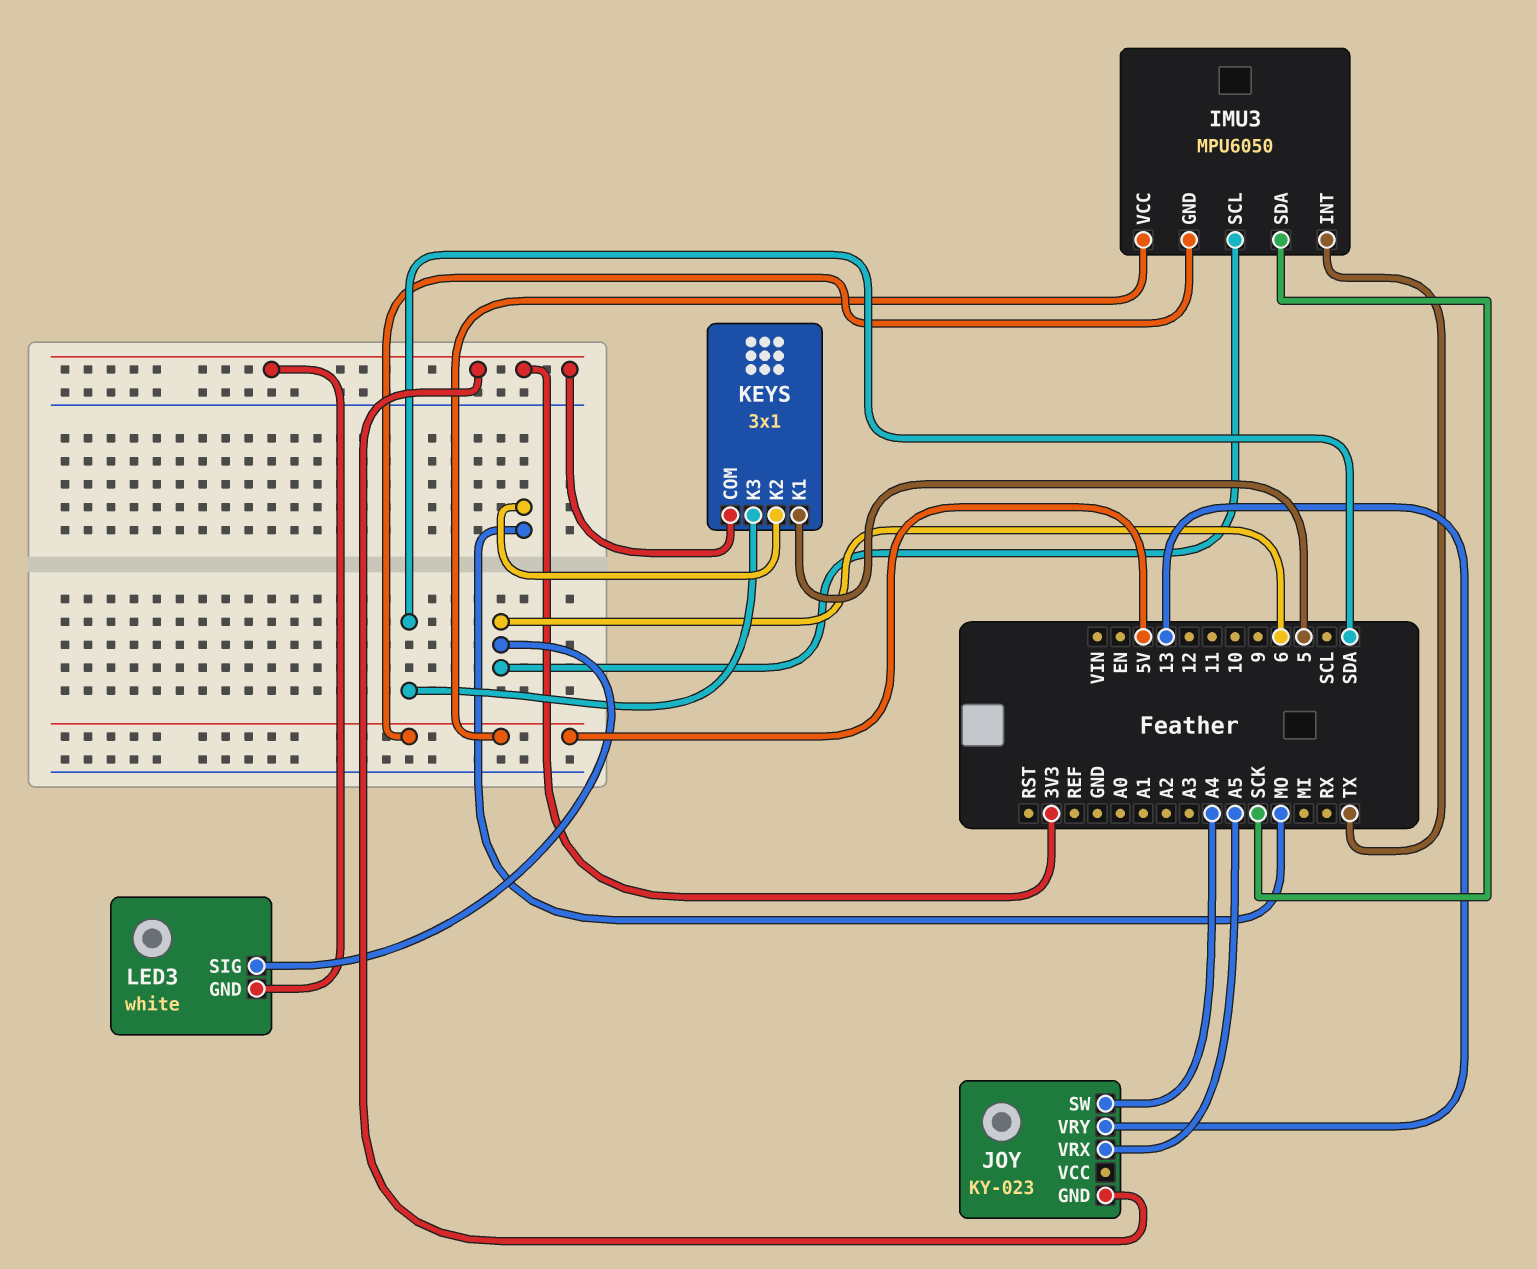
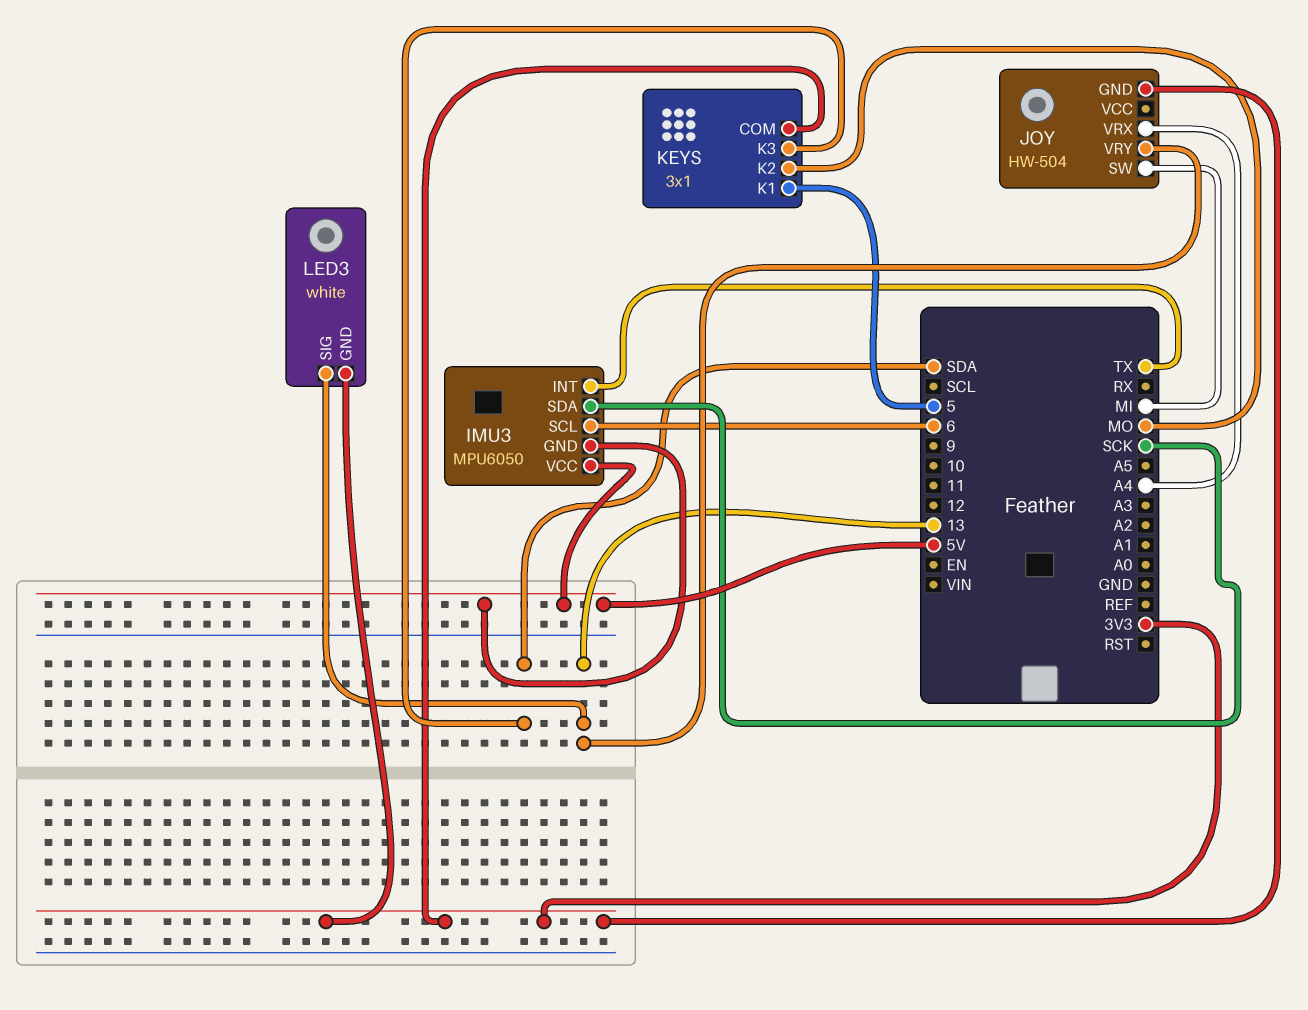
JOY: KY-023 -> HW-504
JOY pin SW: A4 -> MI
JOY pin VRX: A5 -> A4
LED3 pin SIG: 6 -> 13

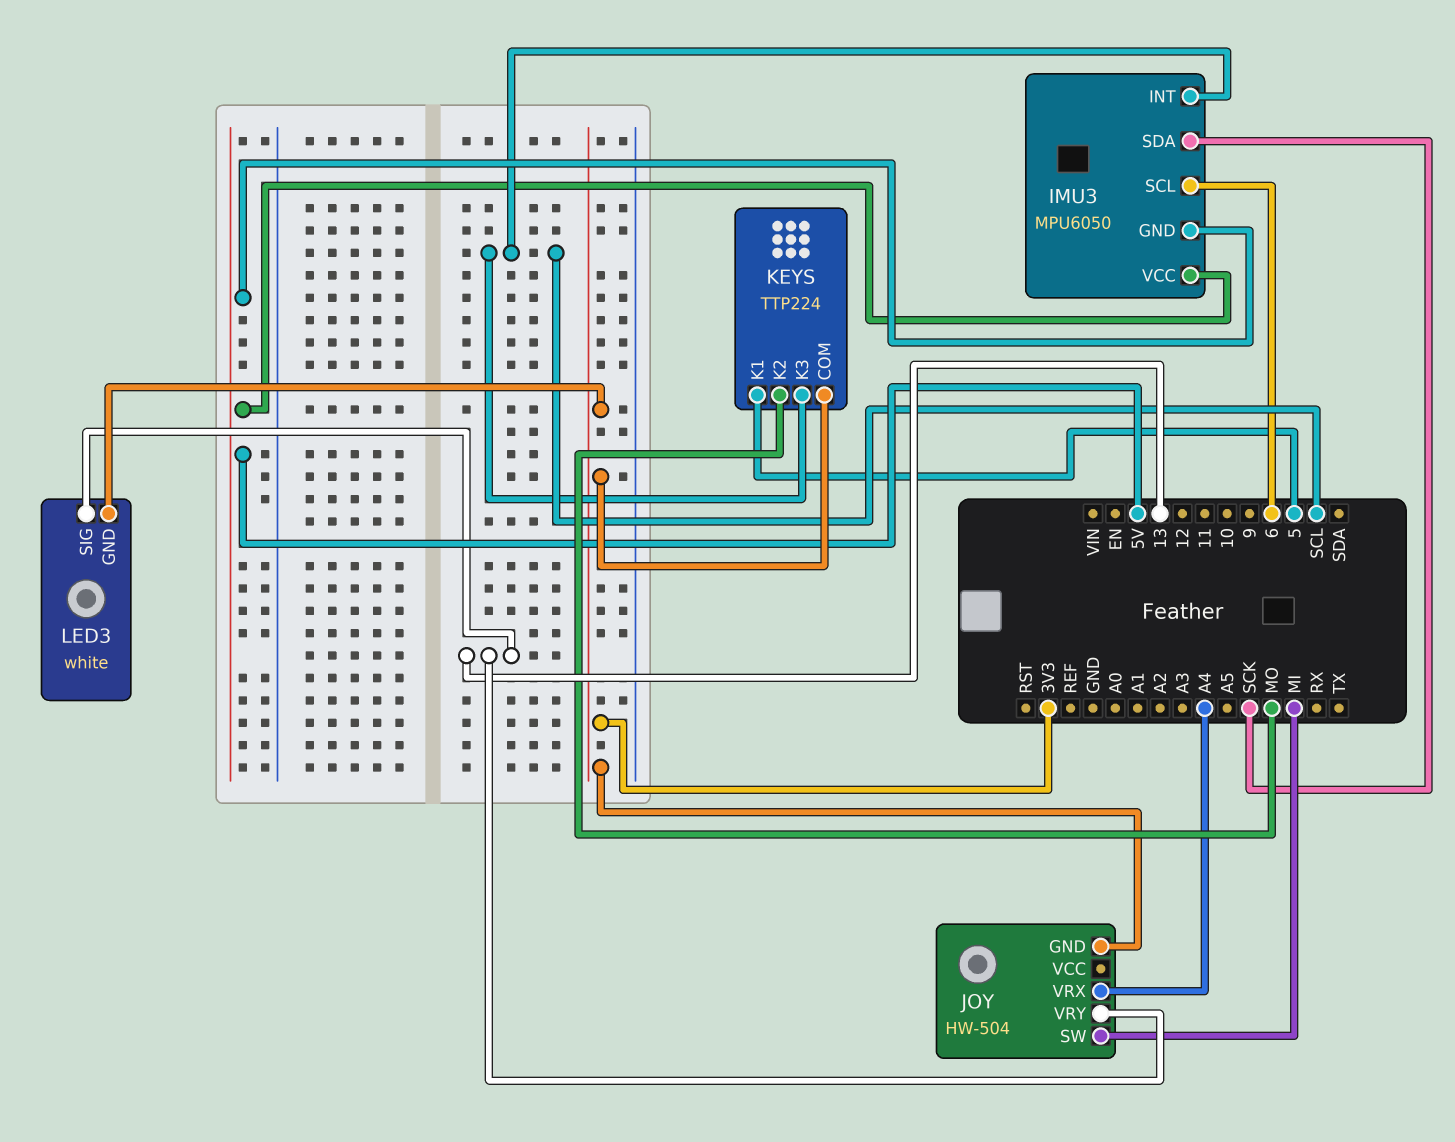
IMU3 pin INT: TX -> SCL
KEYS: 3x1 -> TTP224
KEYS pin K3: SDA -> SCL

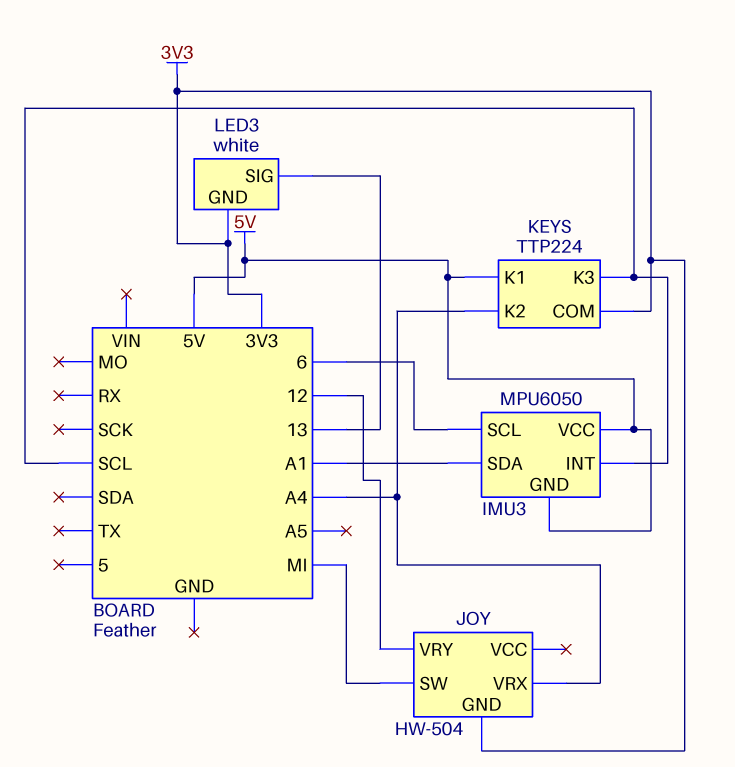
IMU3 pin SDA: SCK -> A1
JOY pin VRY: 13 -> 12
KEYS pin K1: 5 -> 5V
KEYS pin K2: MO -> A4

